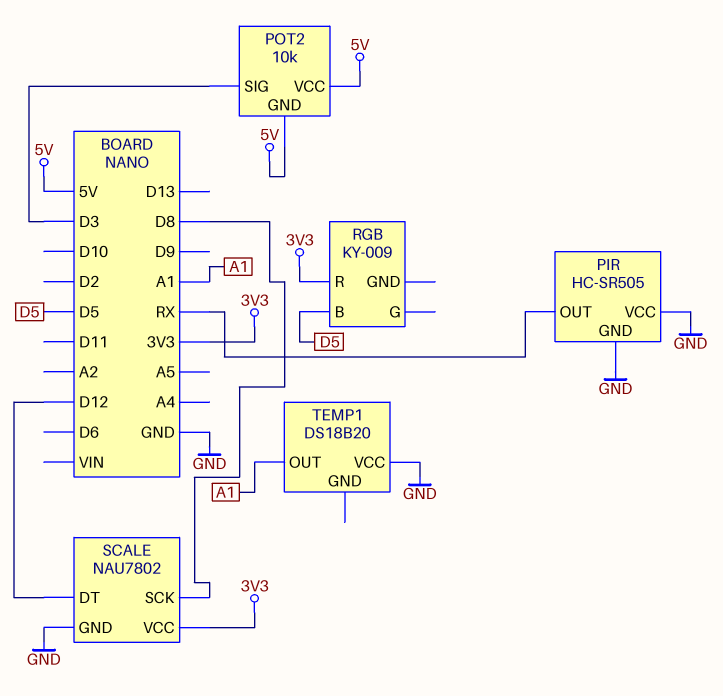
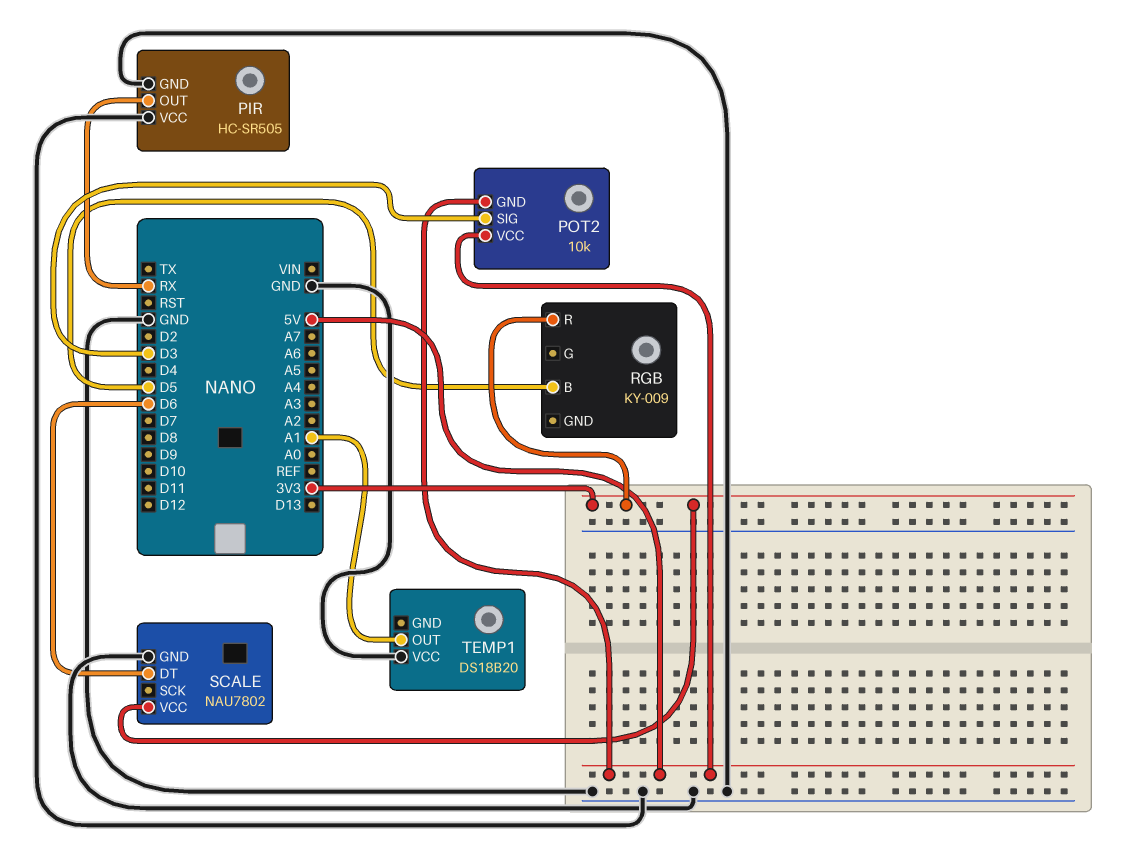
SCALE pin DT: D12 -> D6
SCALE pin SCK: D8 -> none

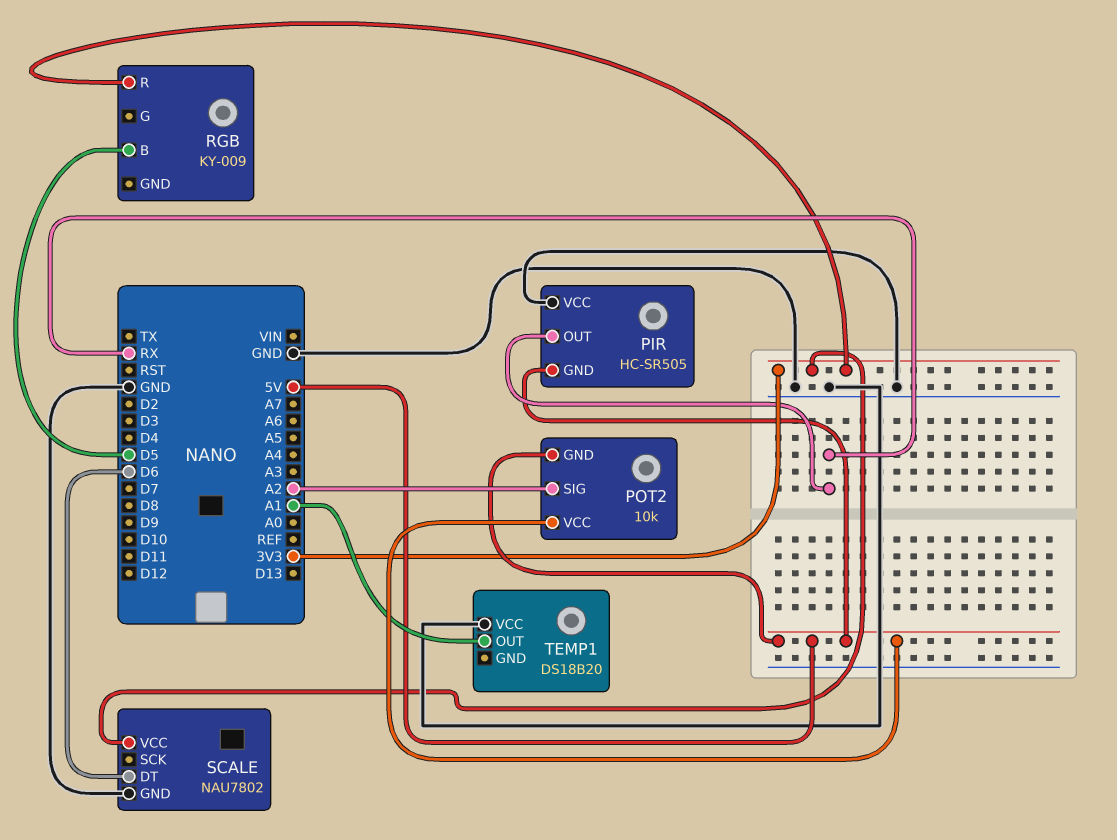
PIR pin GND: GND -> 5V
POT2 pin SIG: D3 -> A2

